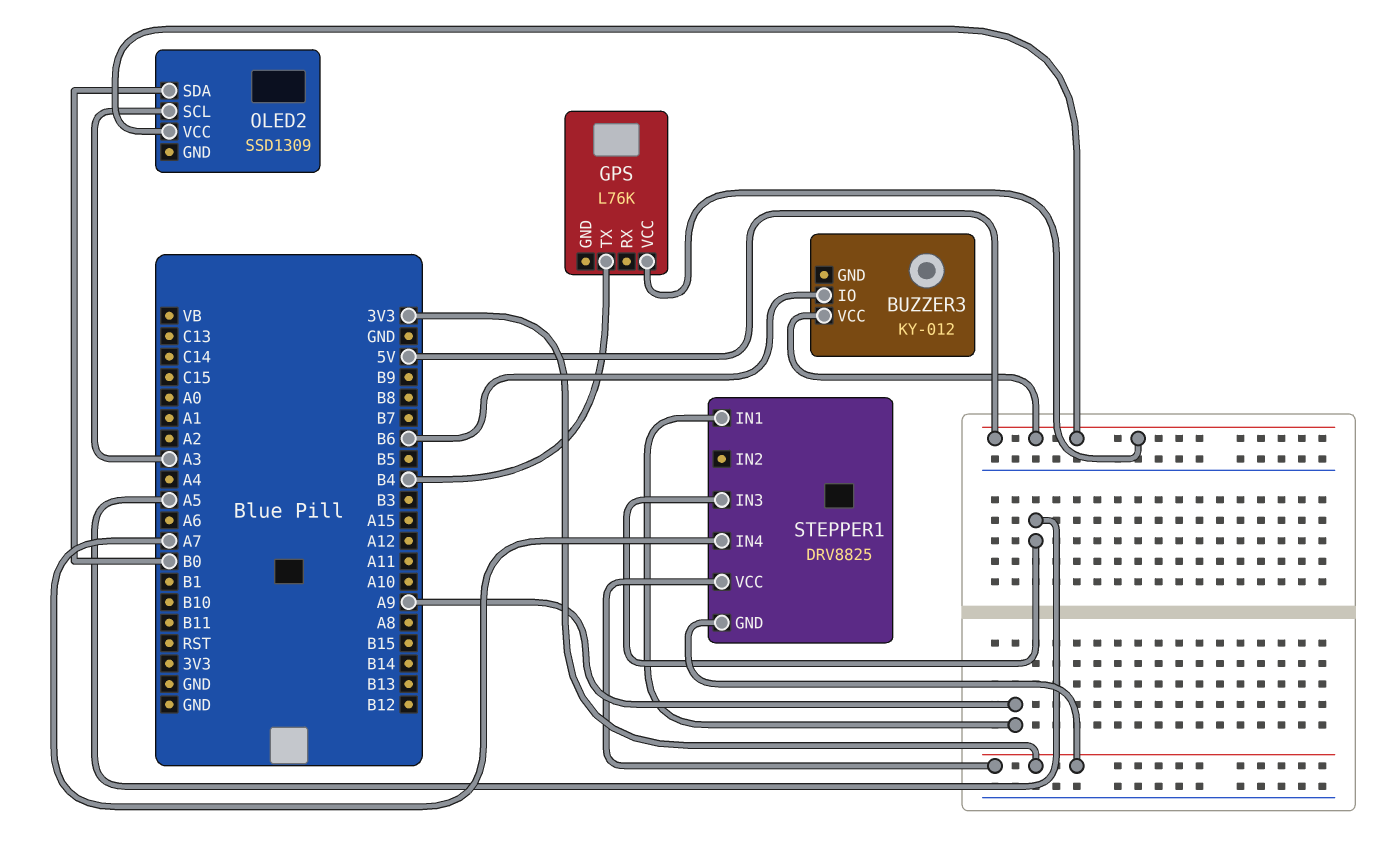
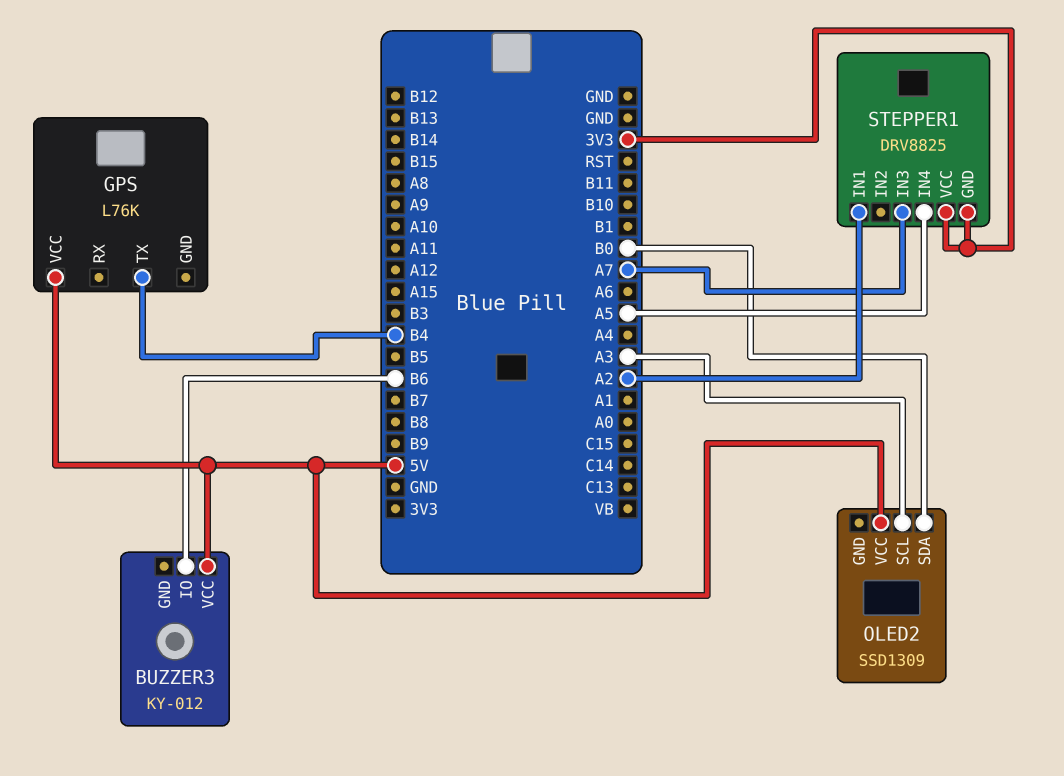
STEPPER1 pin IN1: A9 -> A2
STEPPER1 pin IN3: A5 -> A7
STEPPER1 pin IN4: A7 -> A5

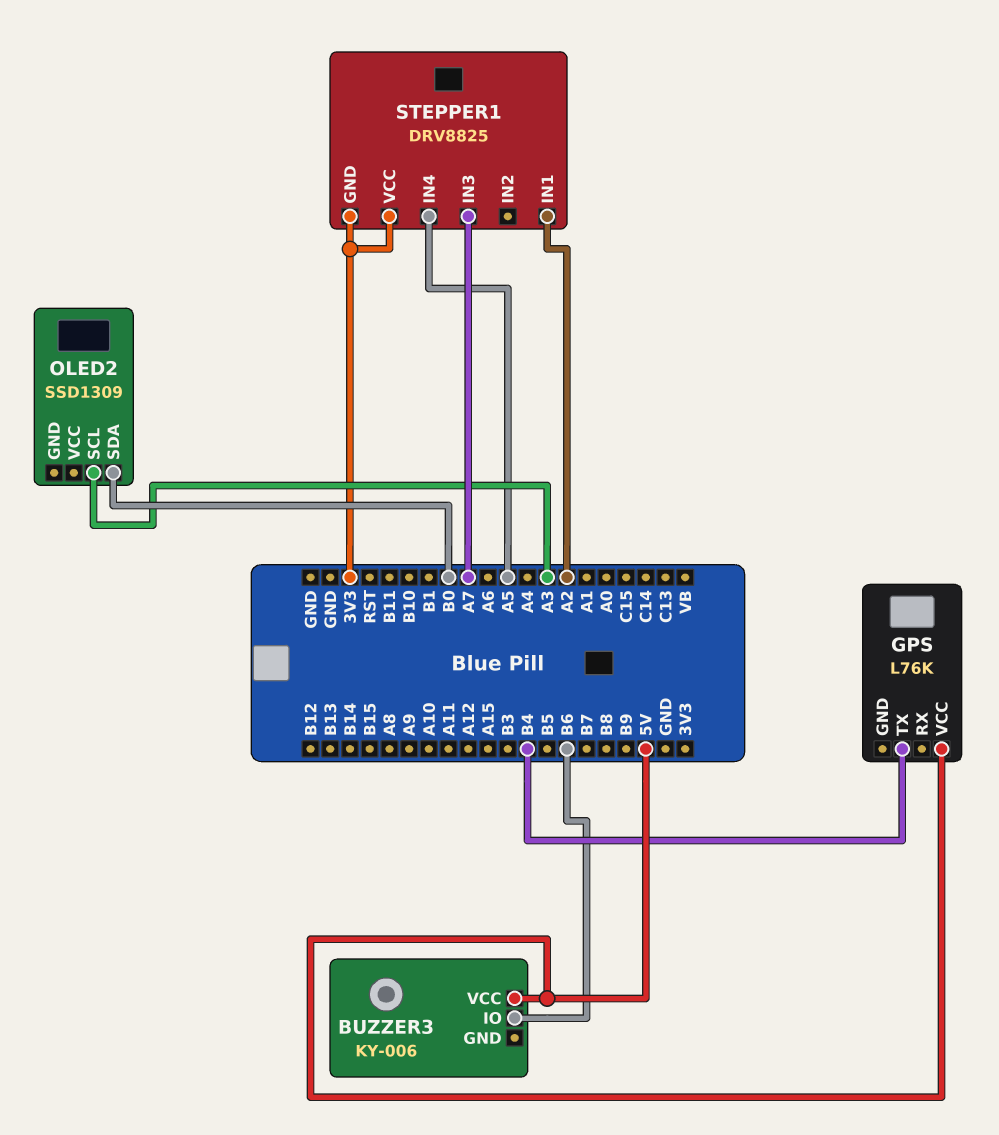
BUZZER3: KY-012 -> KY-006
OLED2 pin VCC: 5V -> none

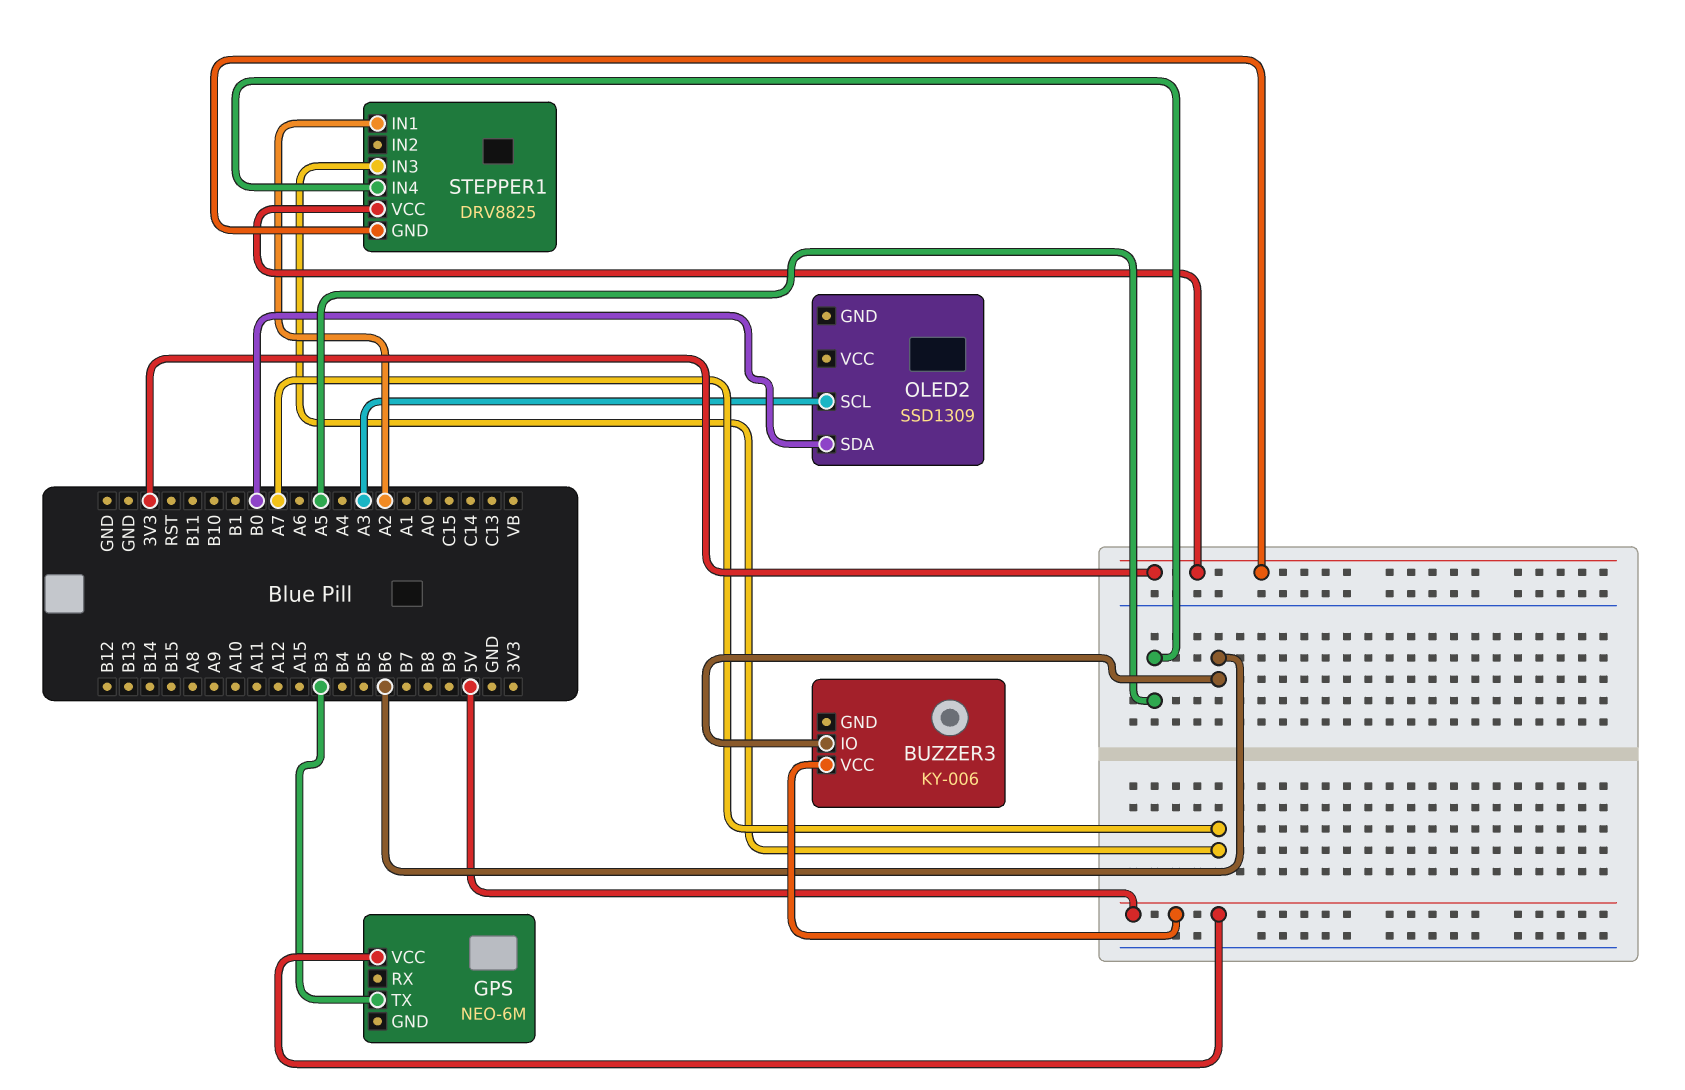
GPS: L76K -> NEO-6M
GPS pin TX: B4 -> B3

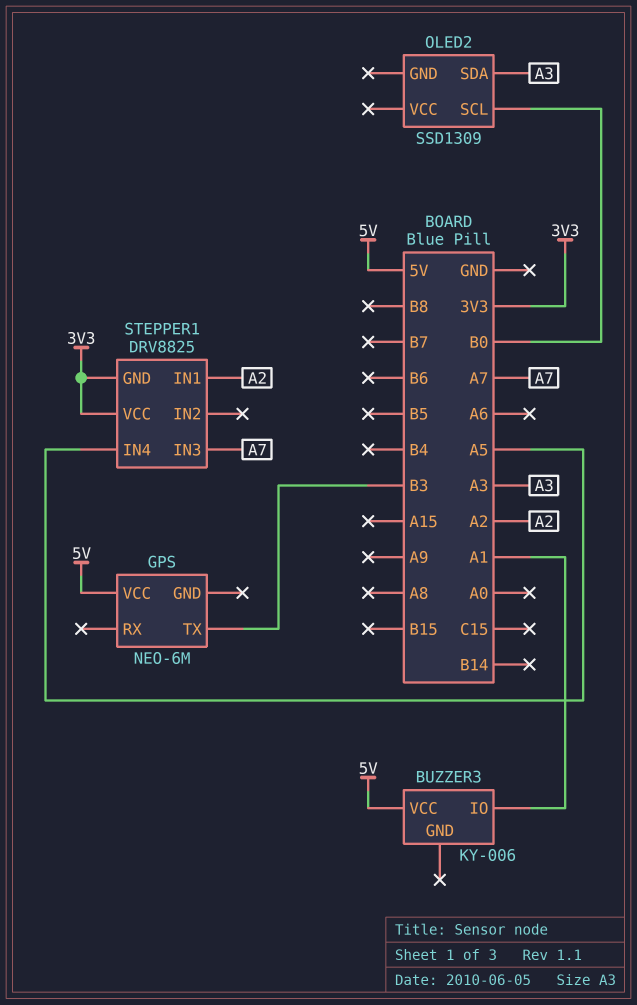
BUZZER3 pin IO: B6 -> A1
OLED2 pin SCL: A3 -> B0
OLED2 pin SDA: B0 -> A3

